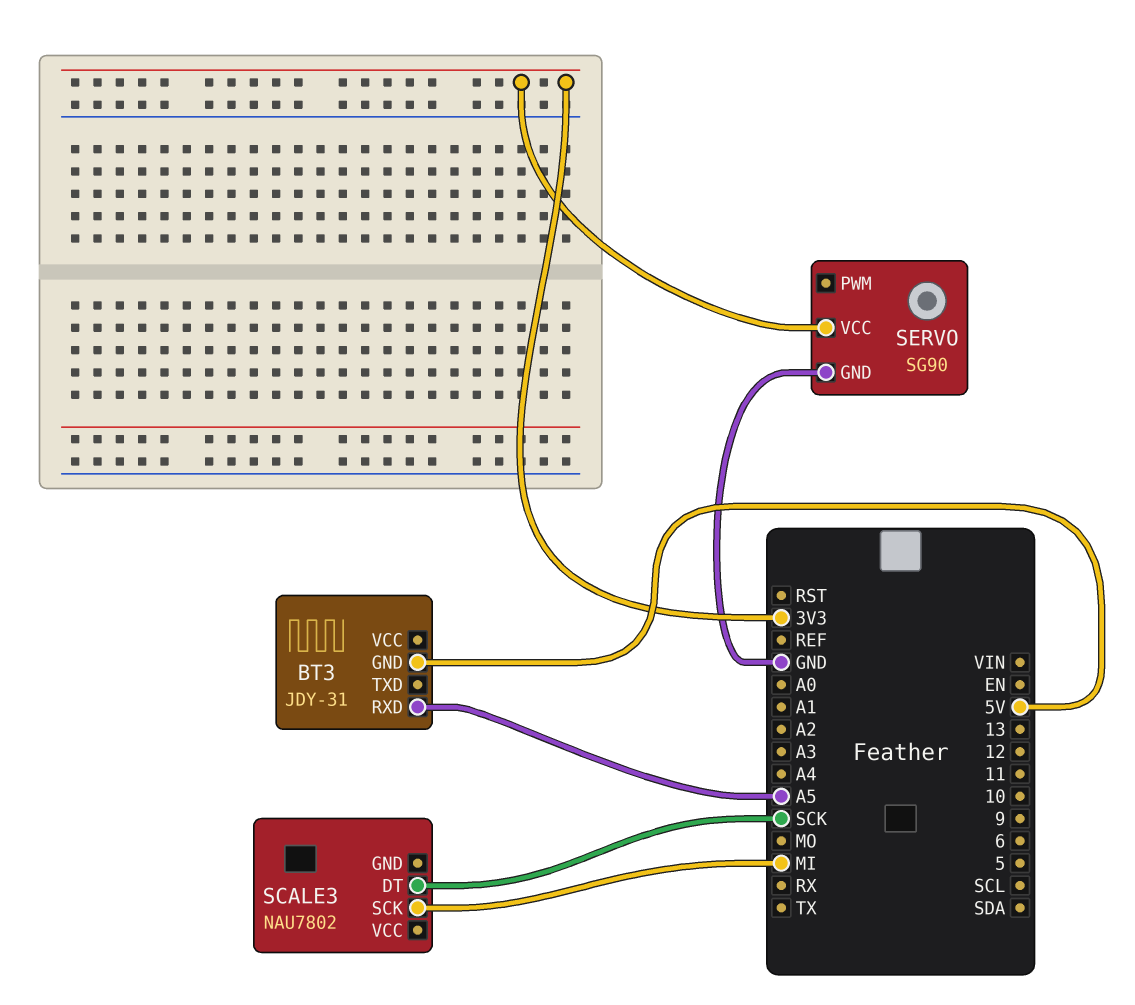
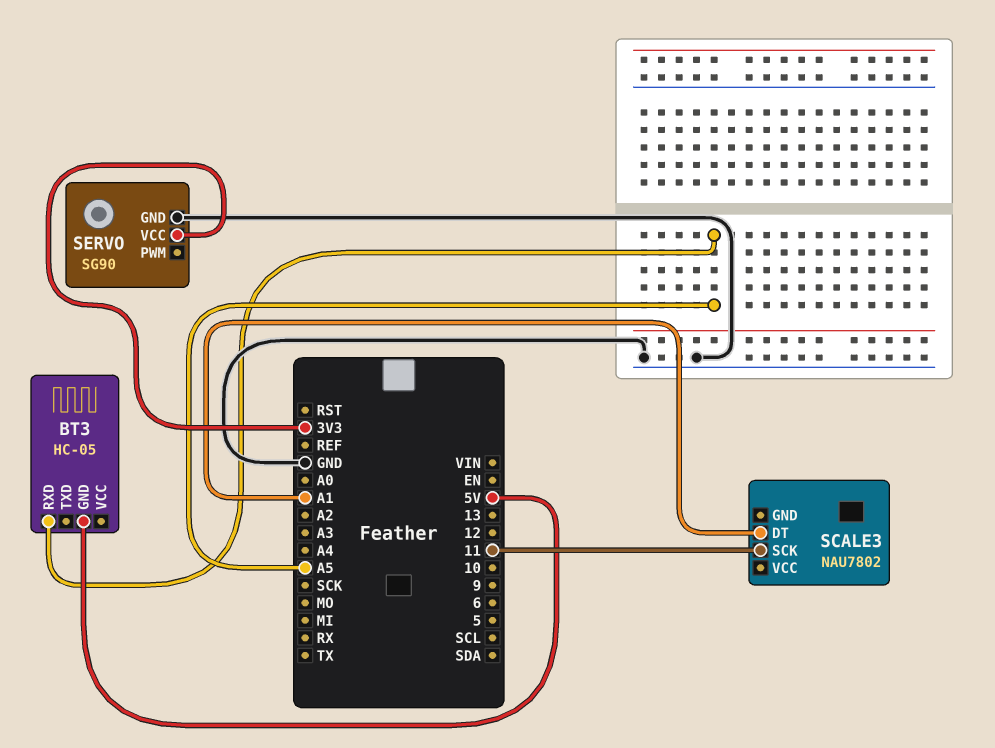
BT3: JDY-31 -> HC-05
SCALE3 pin DT: SCK -> A1
SCALE3 pin SCK: MI -> 11

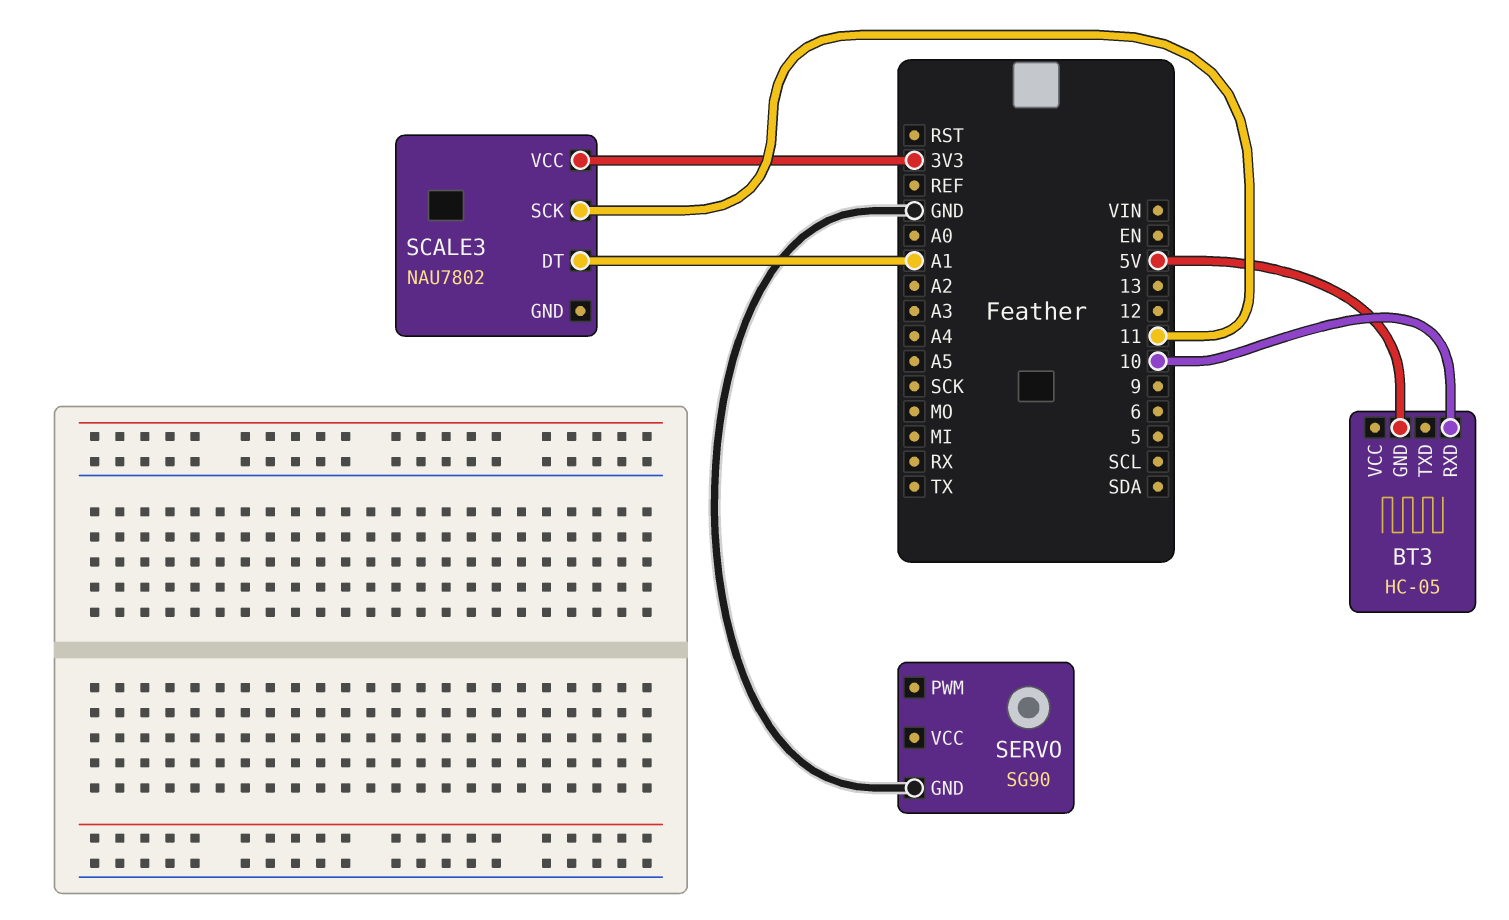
BT3 pin RXD: A5 -> 10
SCALE3 pin VCC: none -> 3V3
SERVO pin VCC: 3V3 -> none

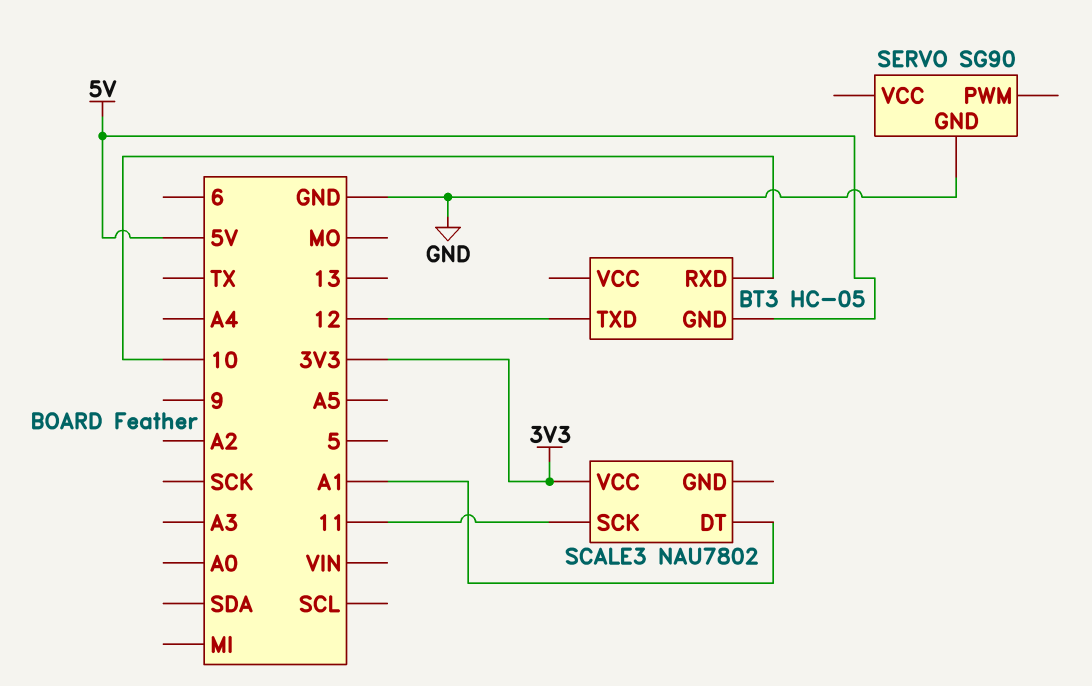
BT3 pin TXD: none -> 12

